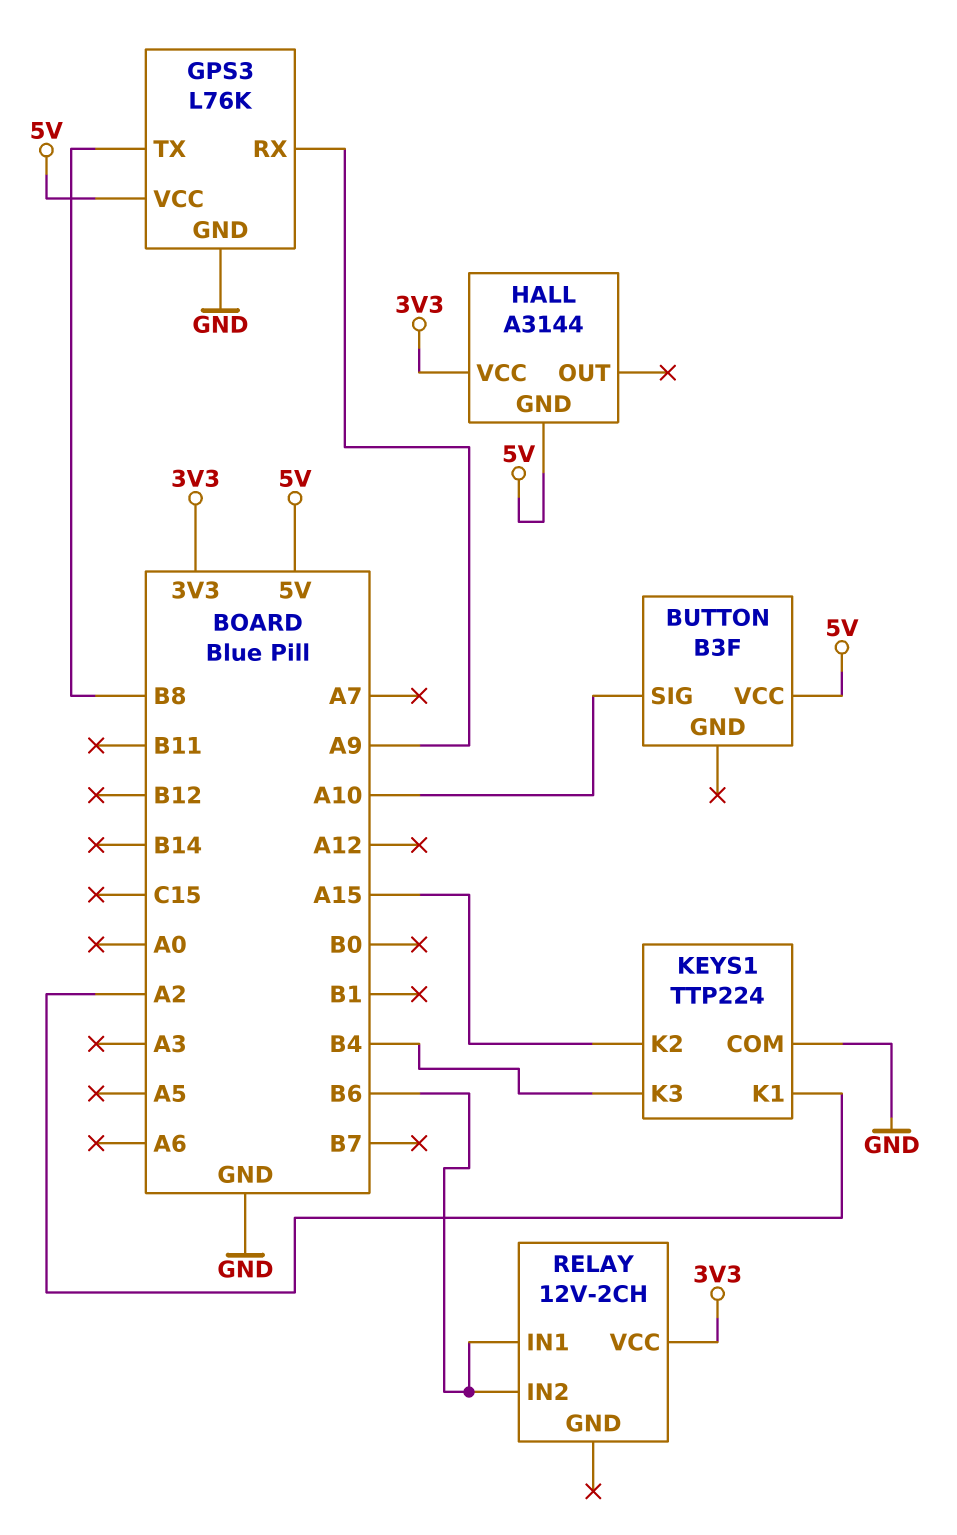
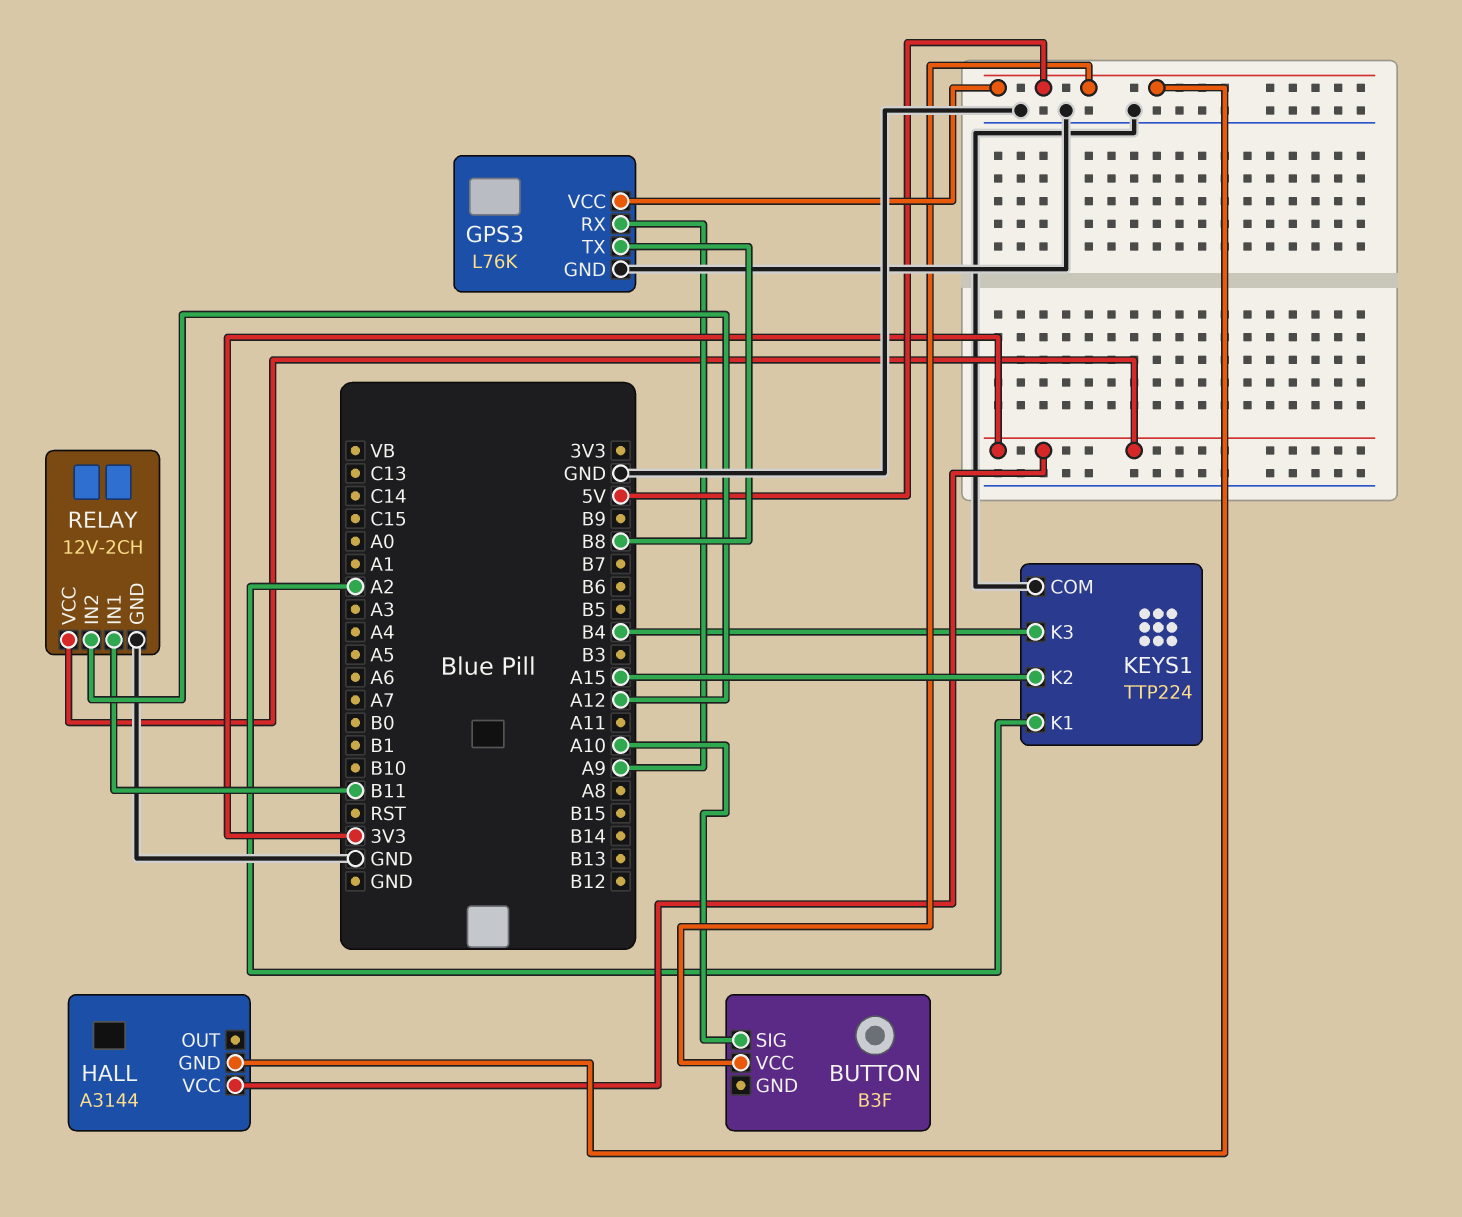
RELAY pin GND: none -> GND
RELAY pin IN1: B6 -> B11
RELAY pin IN2: B6 -> A12

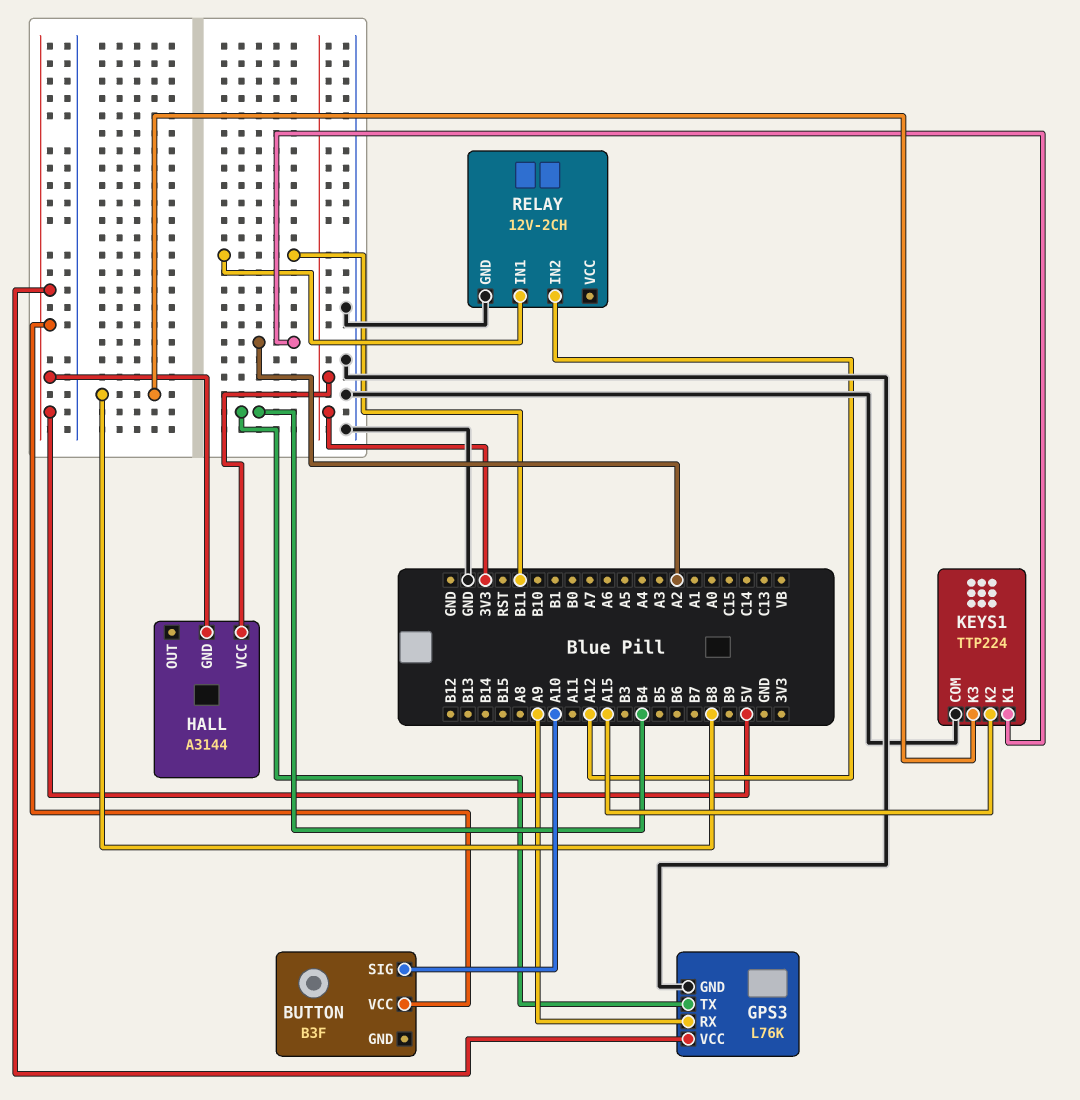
GPS3 pin TX: B8 -> B4
KEYS1 pin K3: B4 -> B8
RELAY pin VCC: 3V3 -> none

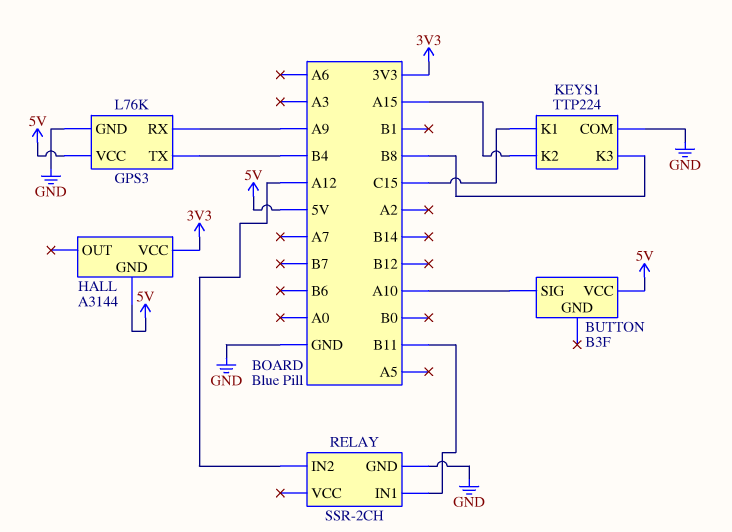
KEYS1 pin K1: A2 -> C15
RELAY: 12V-2CH -> SSR-2CH

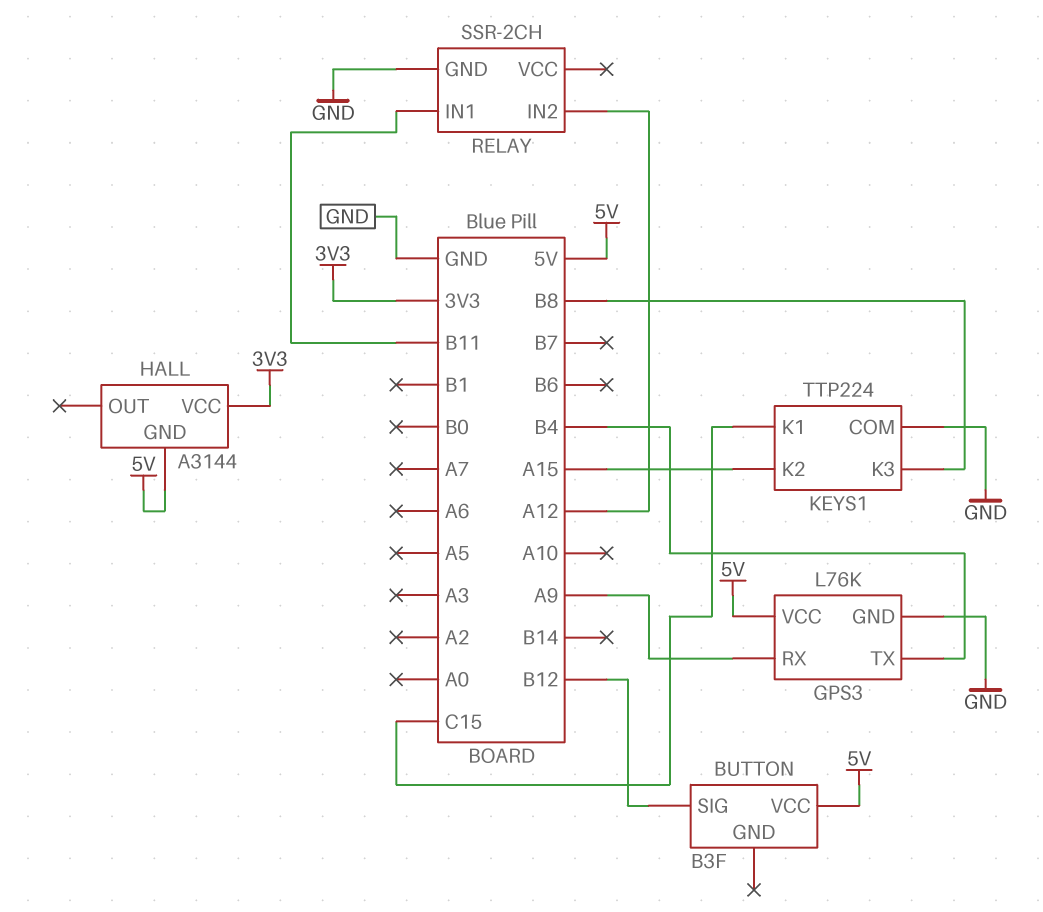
BUTTON pin SIG: A10 -> B12

